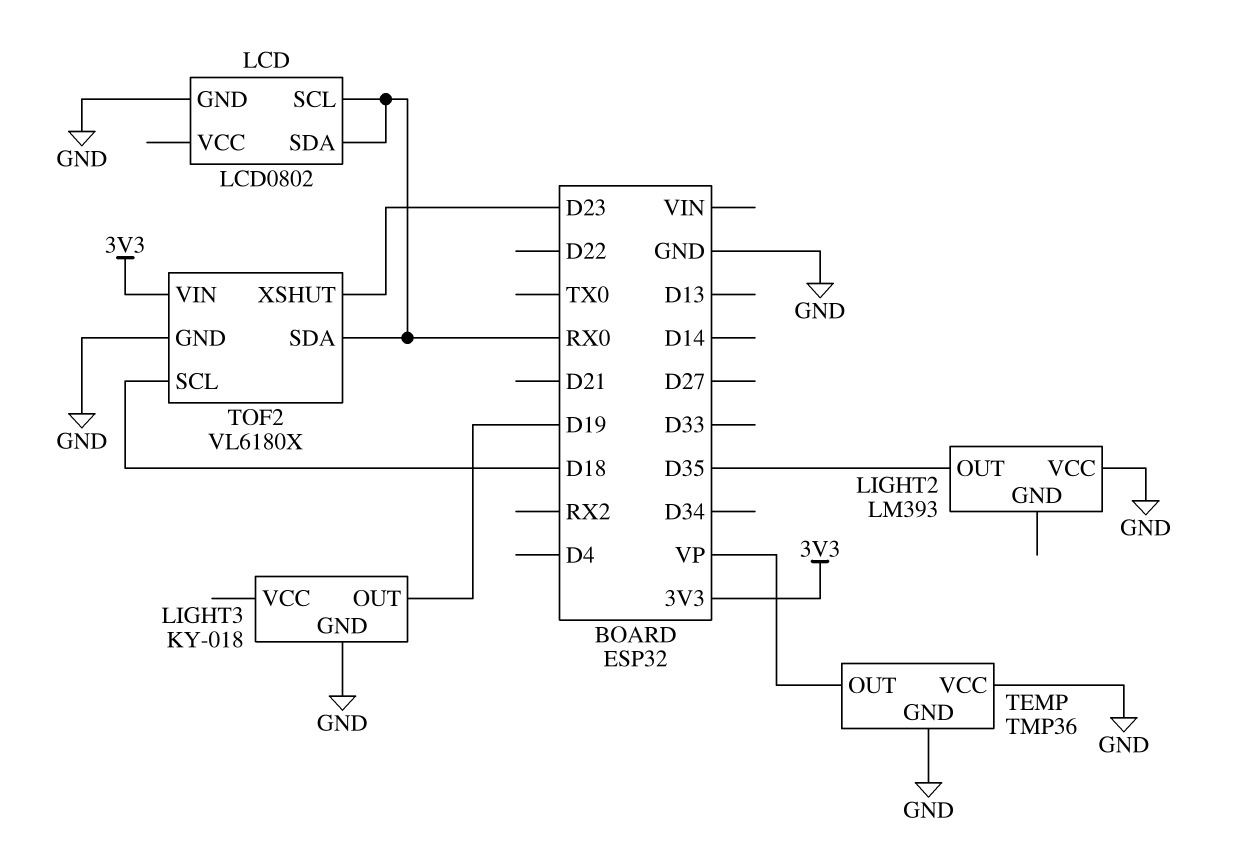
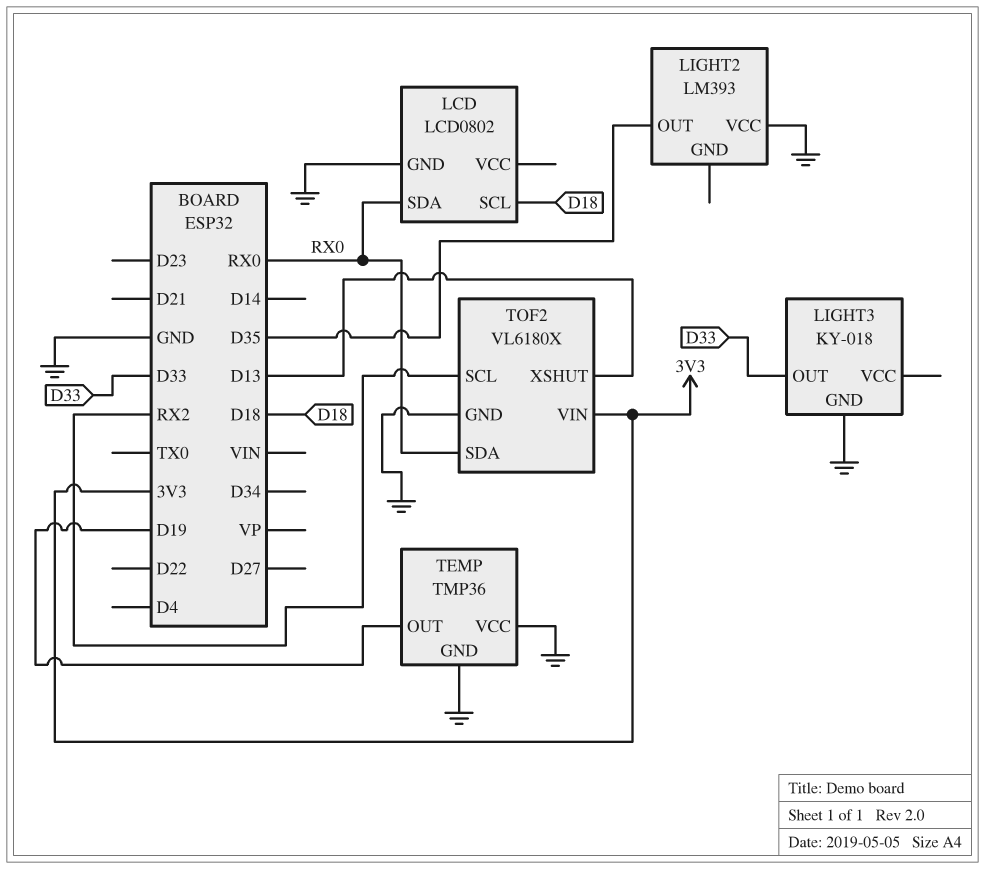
LCD pin SCL: RX0 -> D18
LIGHT3 pin OUT: D19 -> D33
TEMP pin OUT: VP -> D19
TOF2 pin SCL: D18 -> RX2
TOF2 pin XSHUT: D23 -> D13

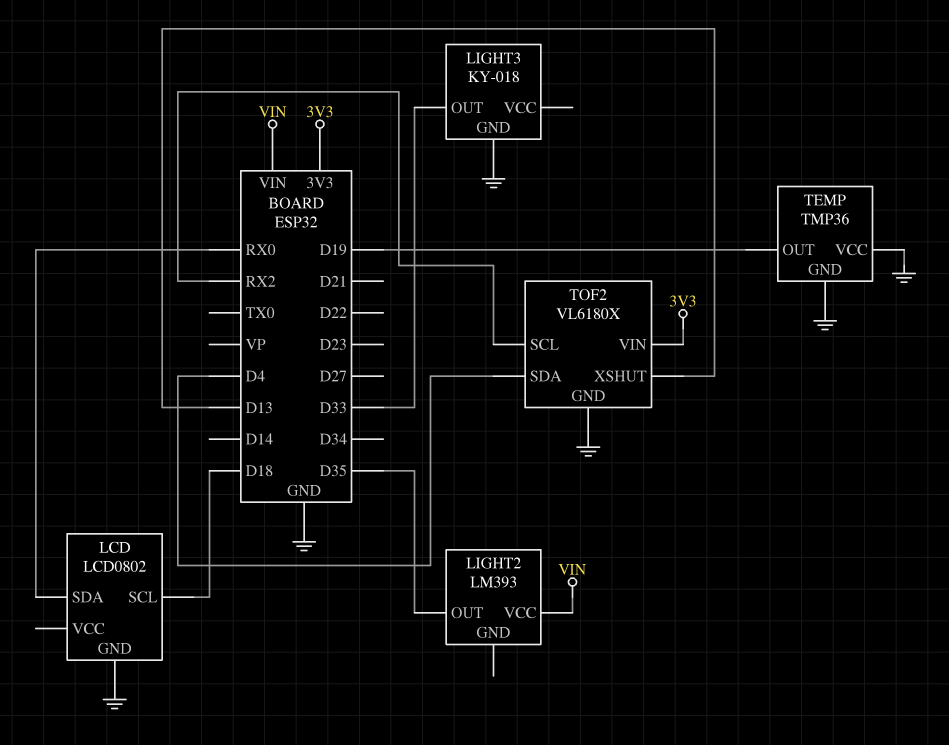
LIGHT2 pin VCC: GND -> VIN
TOF2 pin SDA: RX0 -> D4

